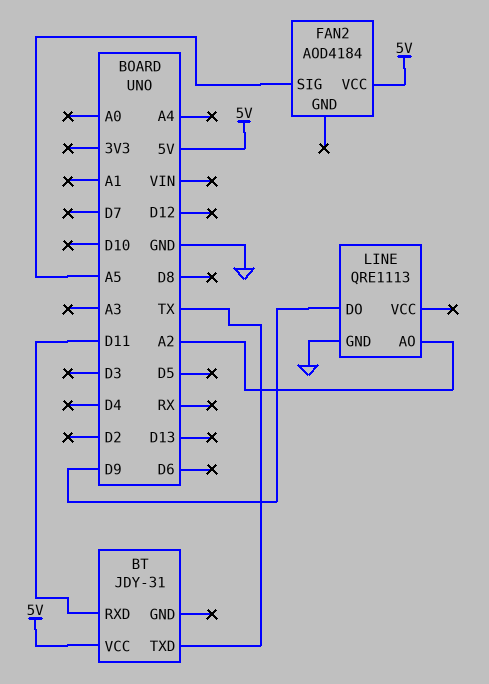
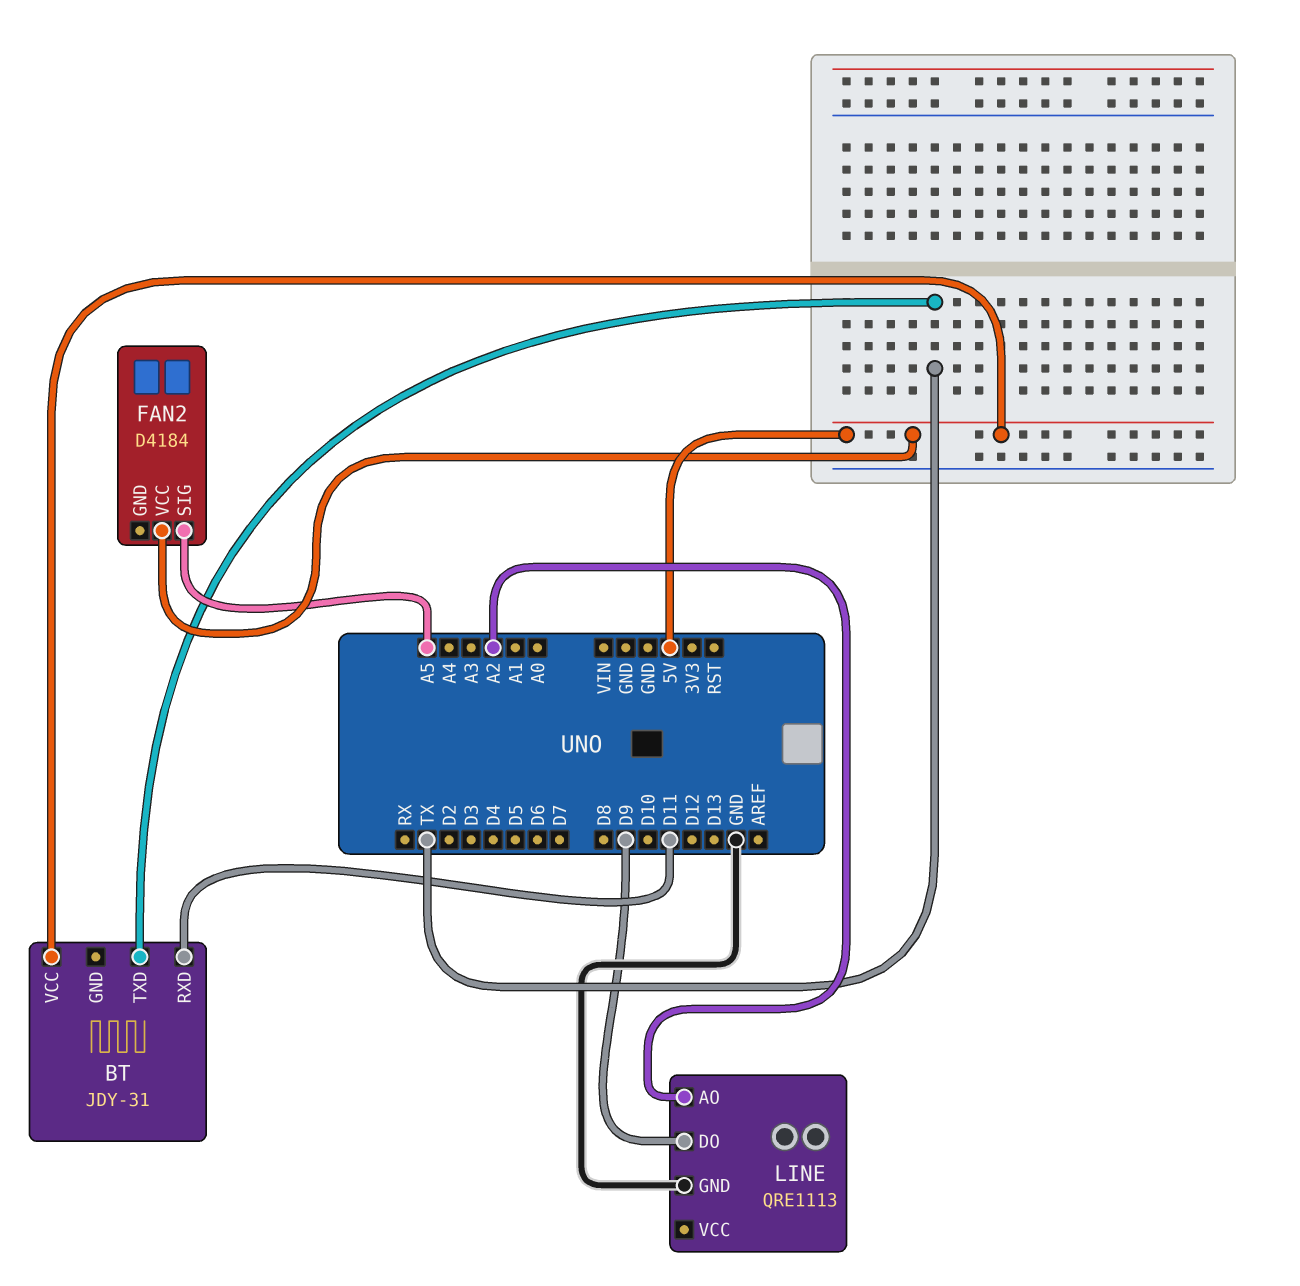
FAN2: AOD4184 -> D4184

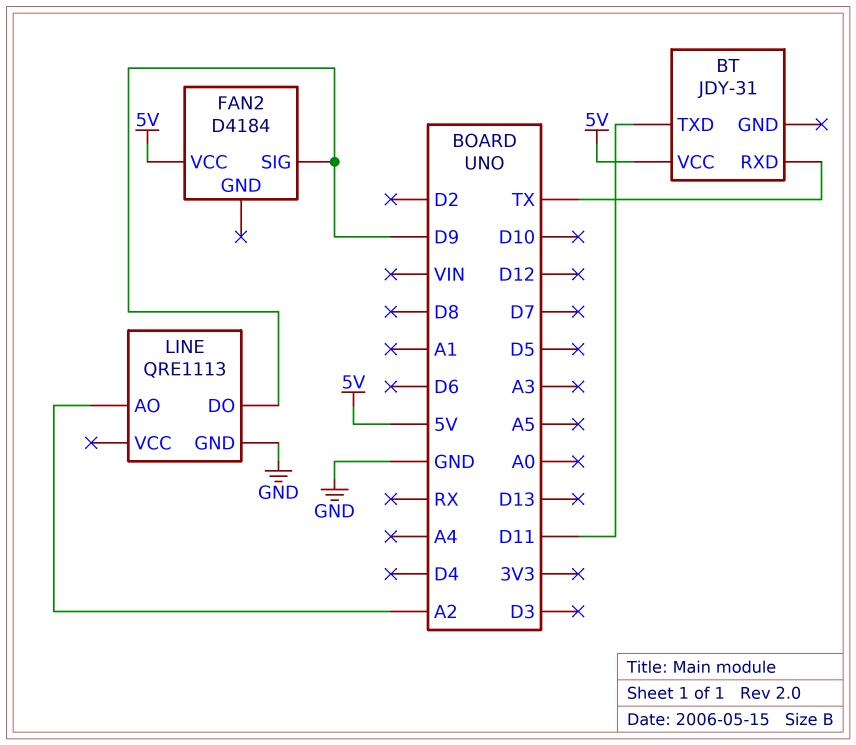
BT pin RXD: D11 -> TX
BT pin TXD: TX -> D11
FAN2 pin SIG: A5 -> D9

